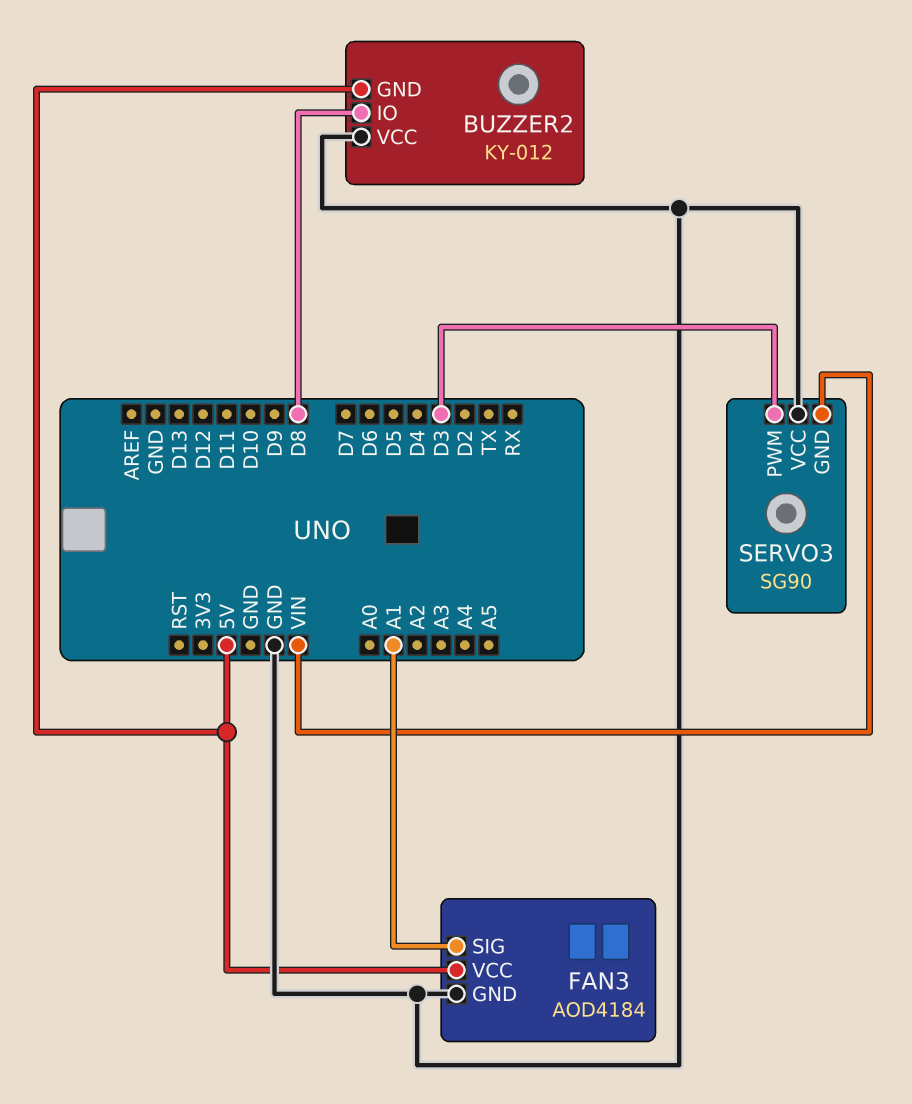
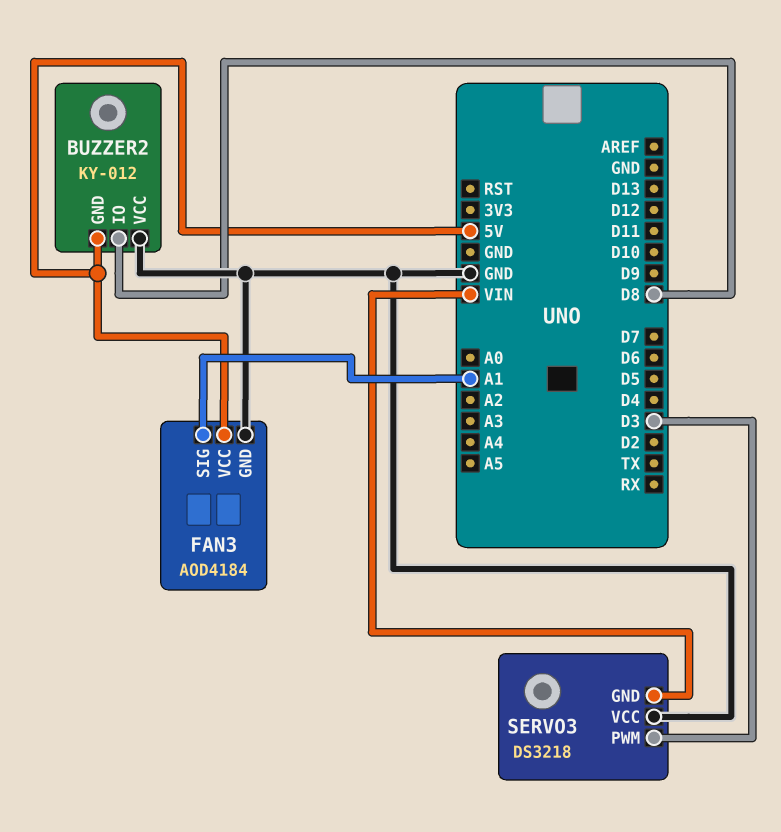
SERVO3: SG90 -> DS3218

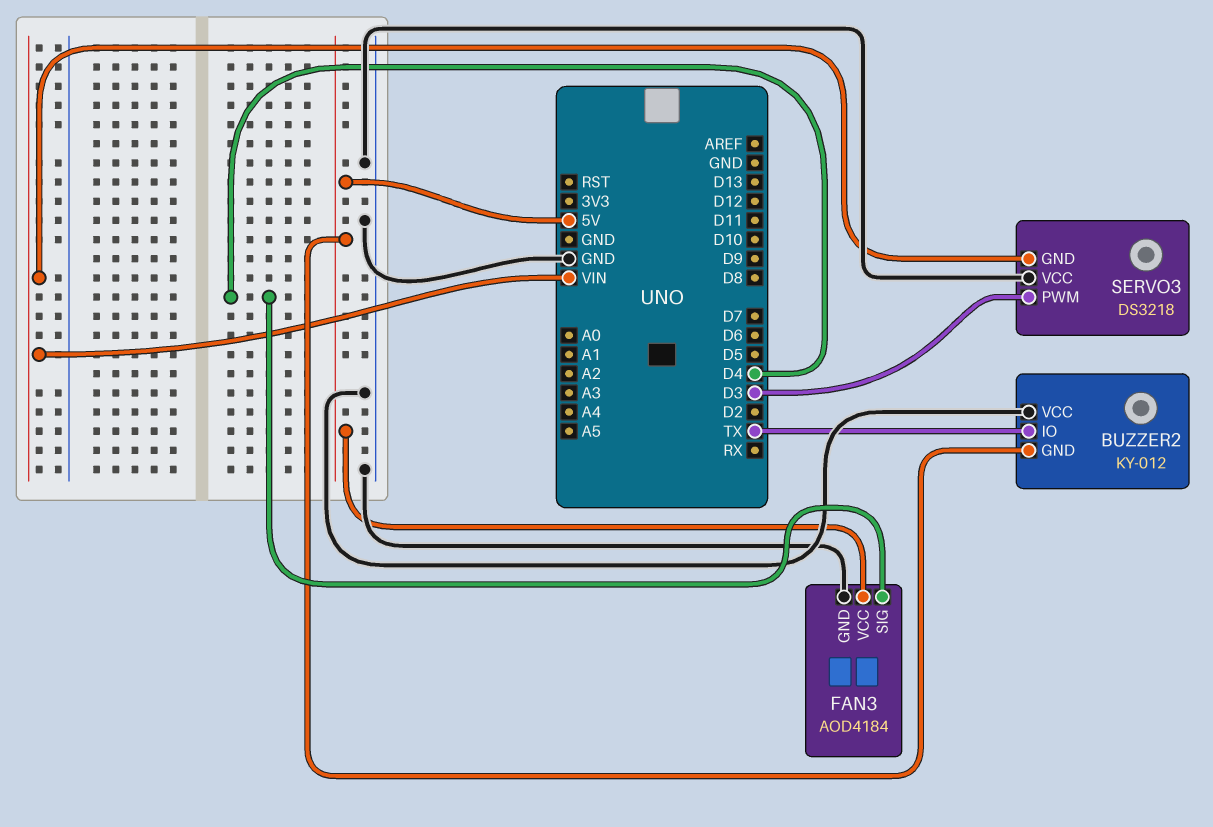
BUZZER2 pin IO: D8 -> TX
FAN3 pin SIG: A1 -> D4

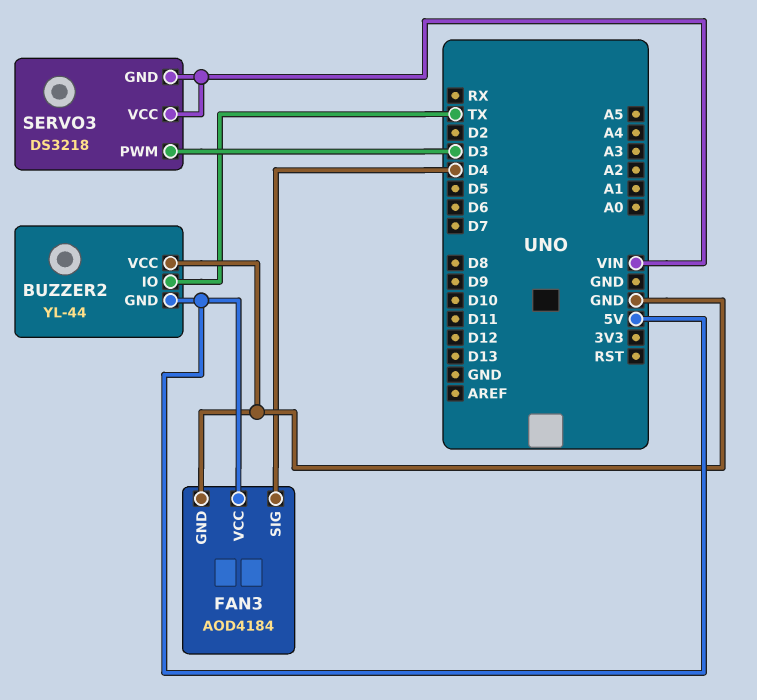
BUZZER2: KY-012 -> YL-44
SERVO3 pin VCC: GND -> VIN

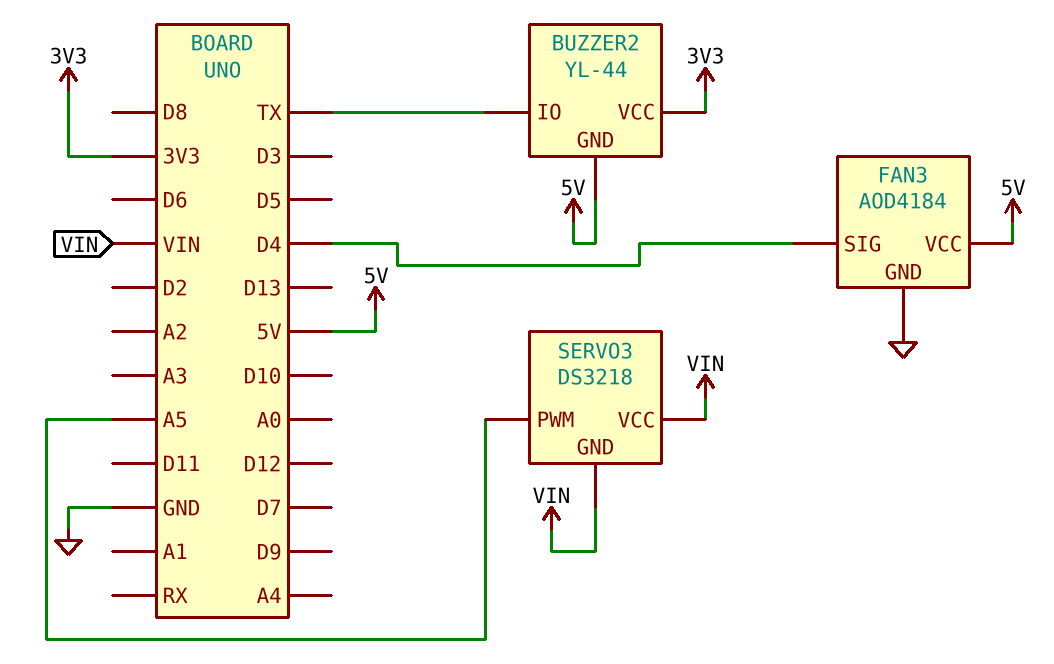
BUZZER2 pin VCC: GND -> 3V3
SERVO3 pin PWM: D3 -> A5

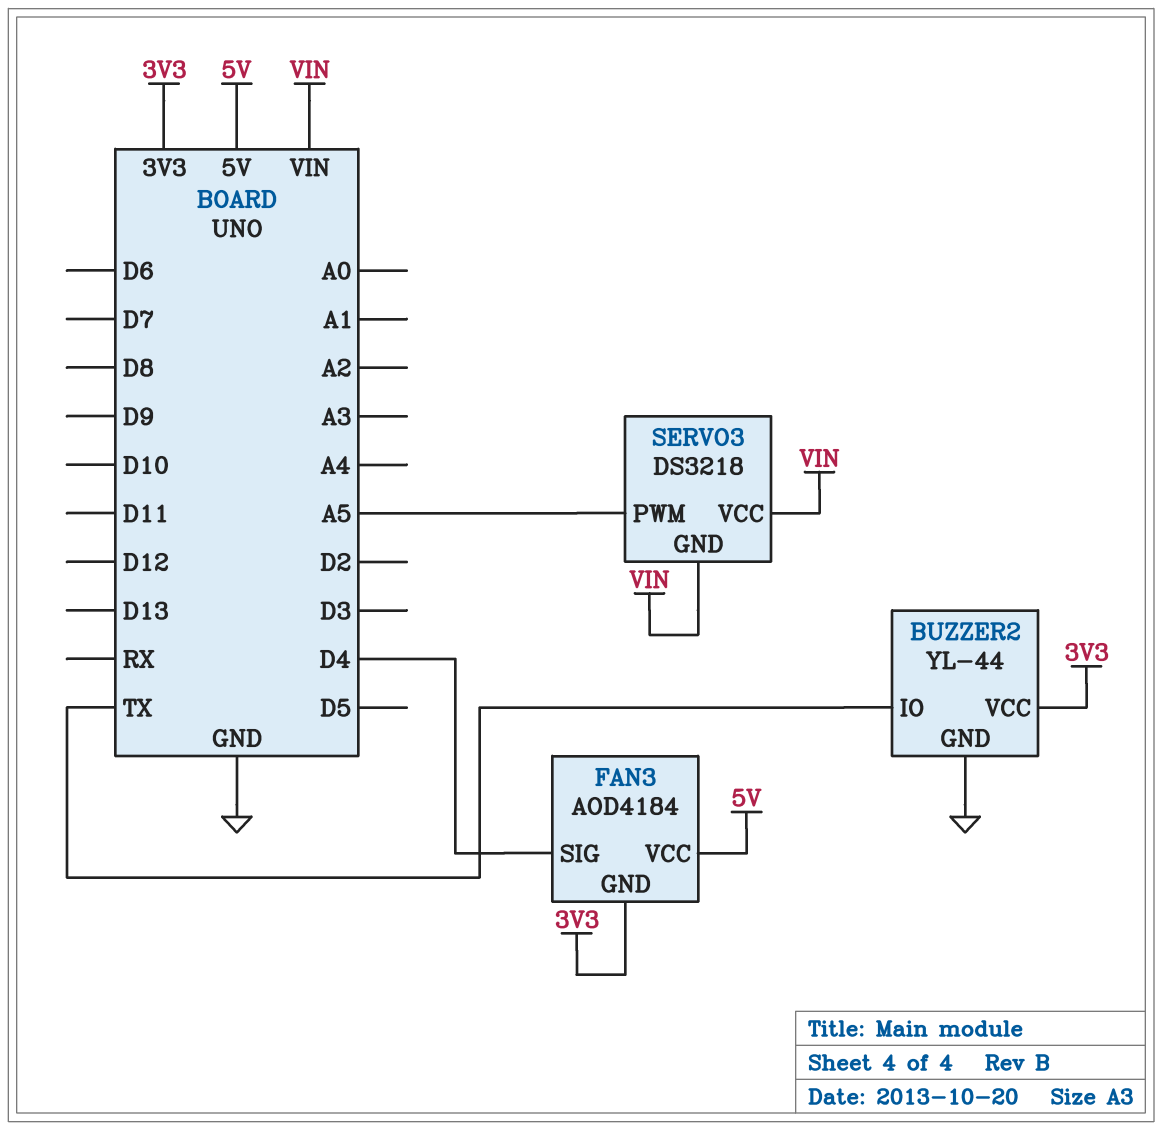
BUZZER2 pin GND: 5V -> GND
FAN3 pin GND: GND -> 3V3

